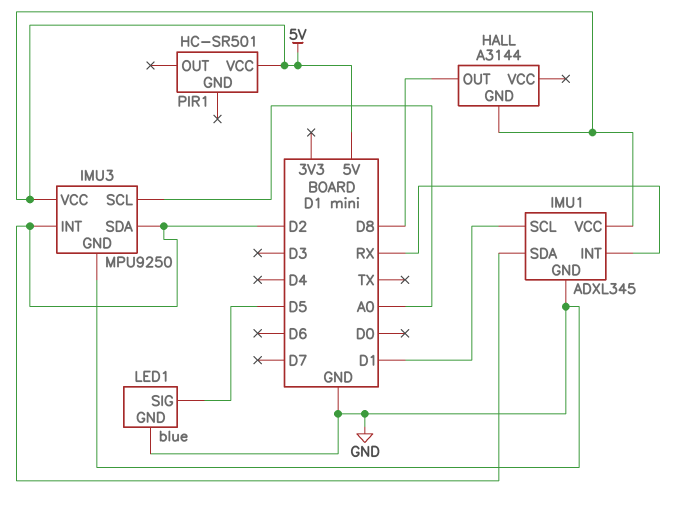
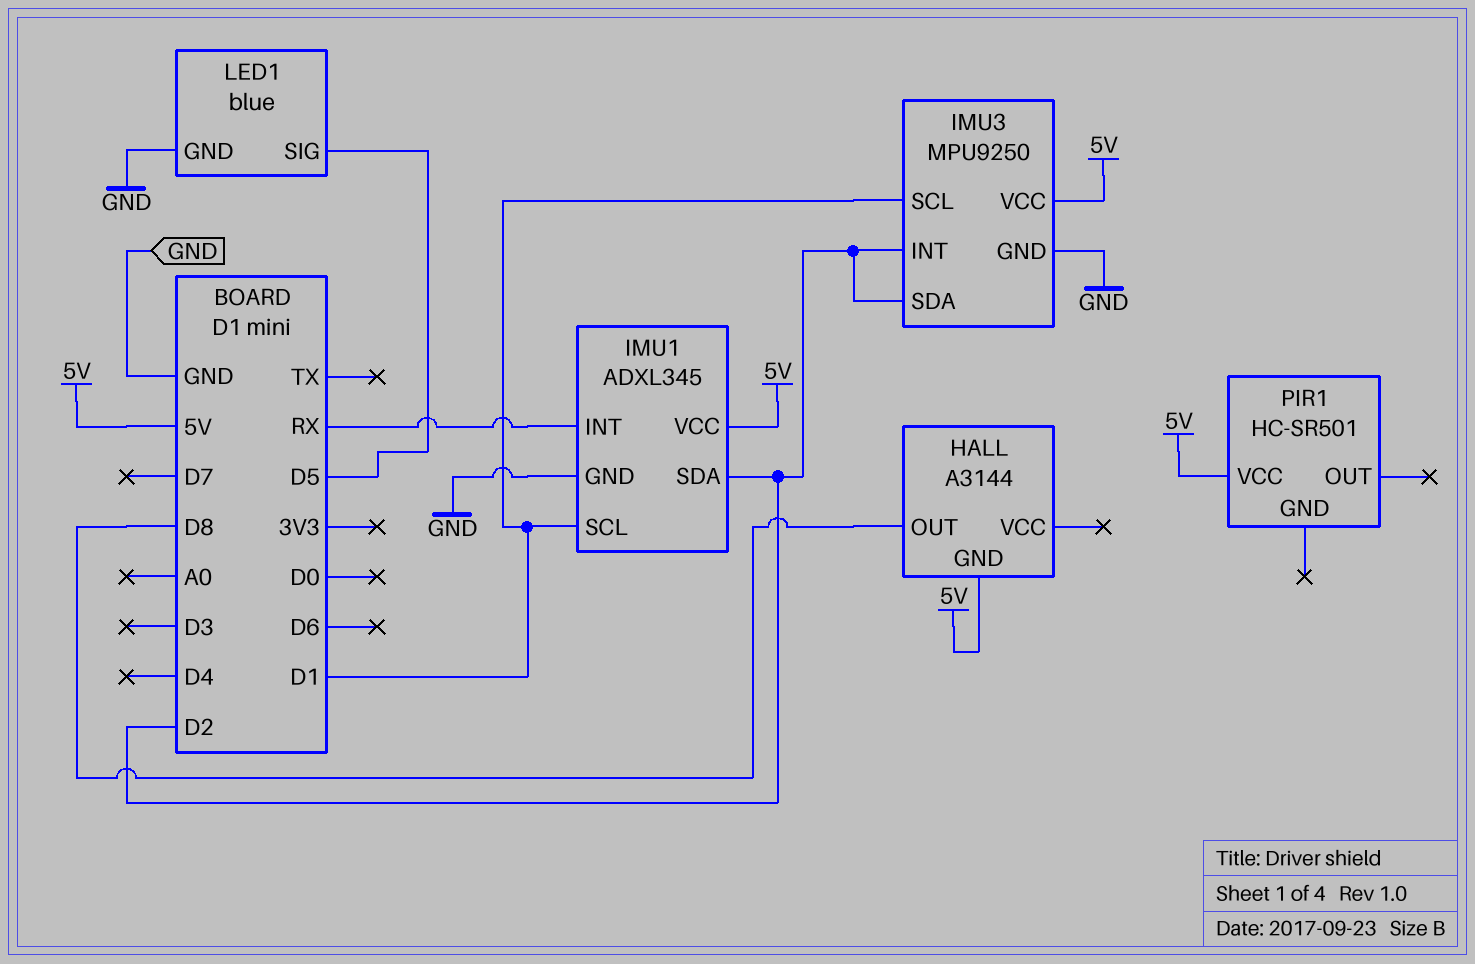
IMU3 pin SCL: A0 -> D1

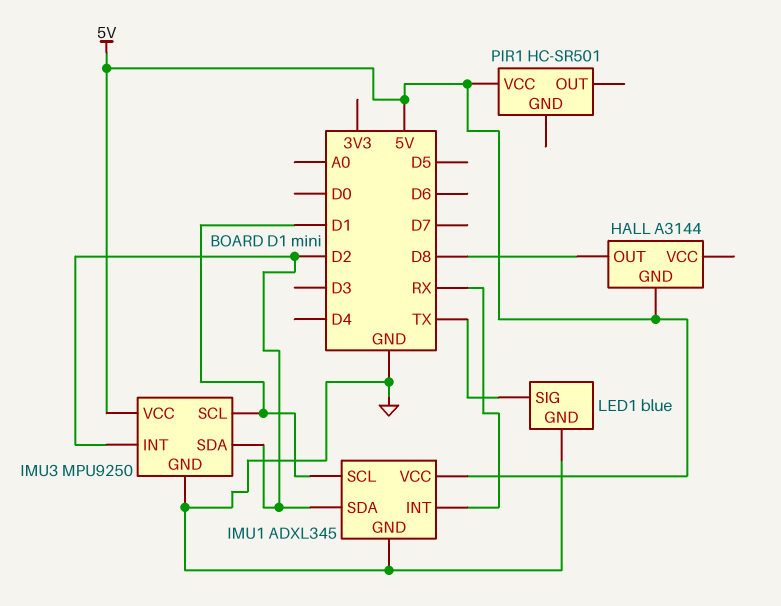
LED1 pin SIG: D5 -> TX

